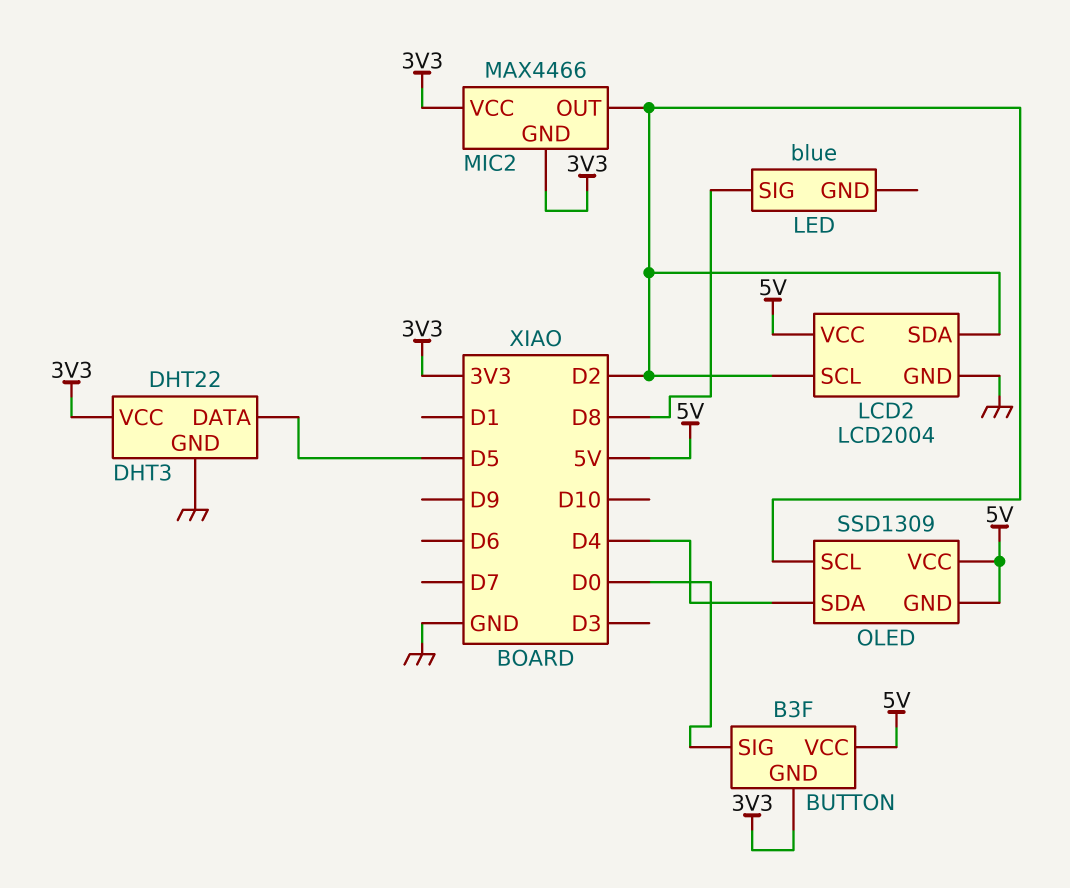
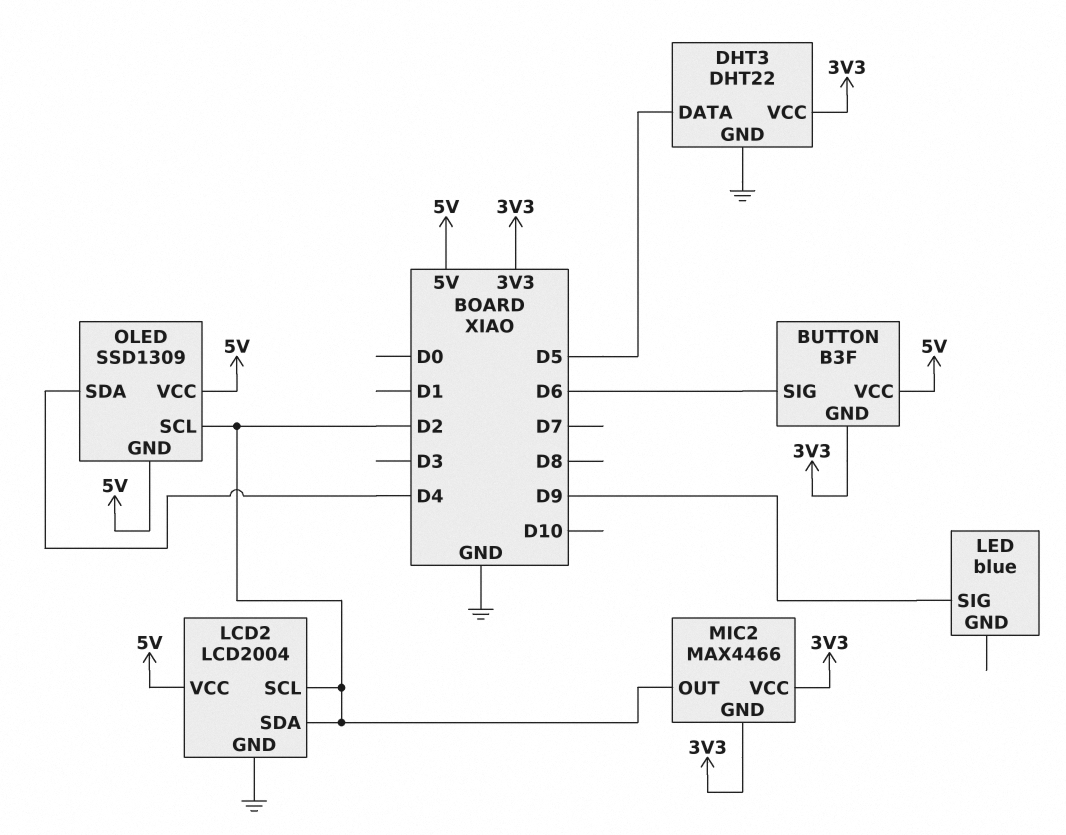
BUTTON pin SIG: D0 -> D6
LED pin SIG: D8 -> D9

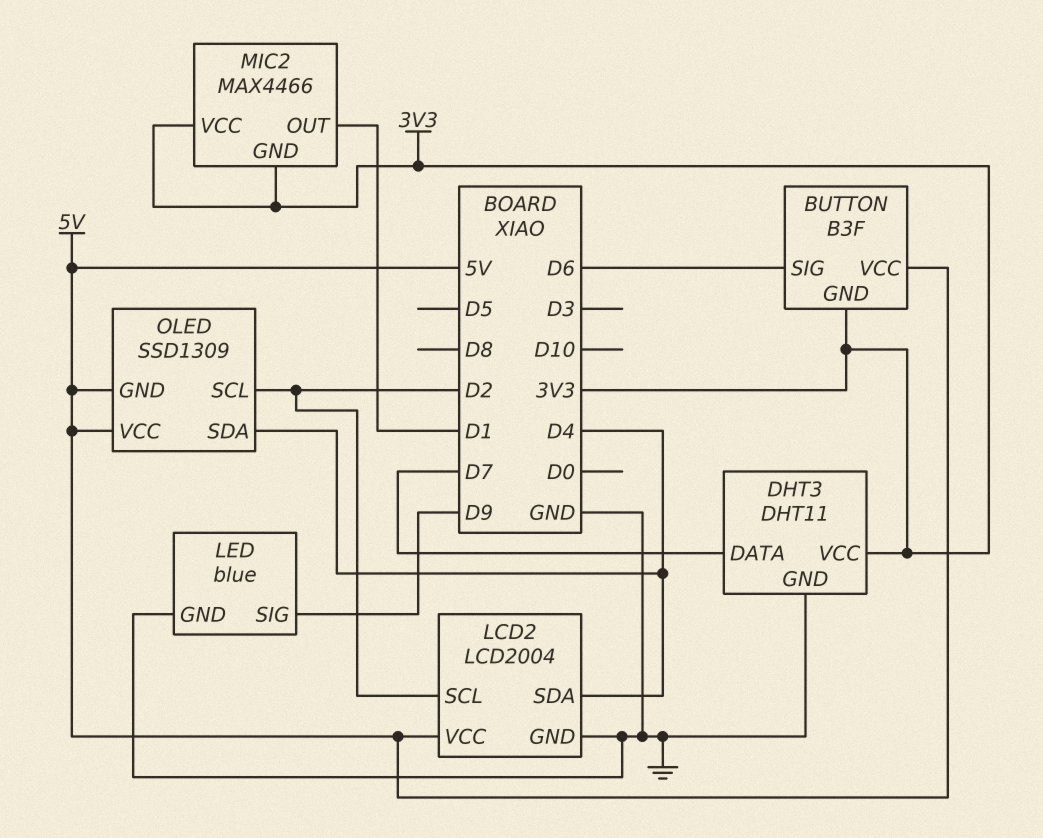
DHT3: DHT22 -> DHT11
DHT3 pin DATA: D5 -> D7
LCD2 pin SDA: D2 -> D4
LED pin GND: none -> GND
MIC2 pin OUT: D2 -> D1

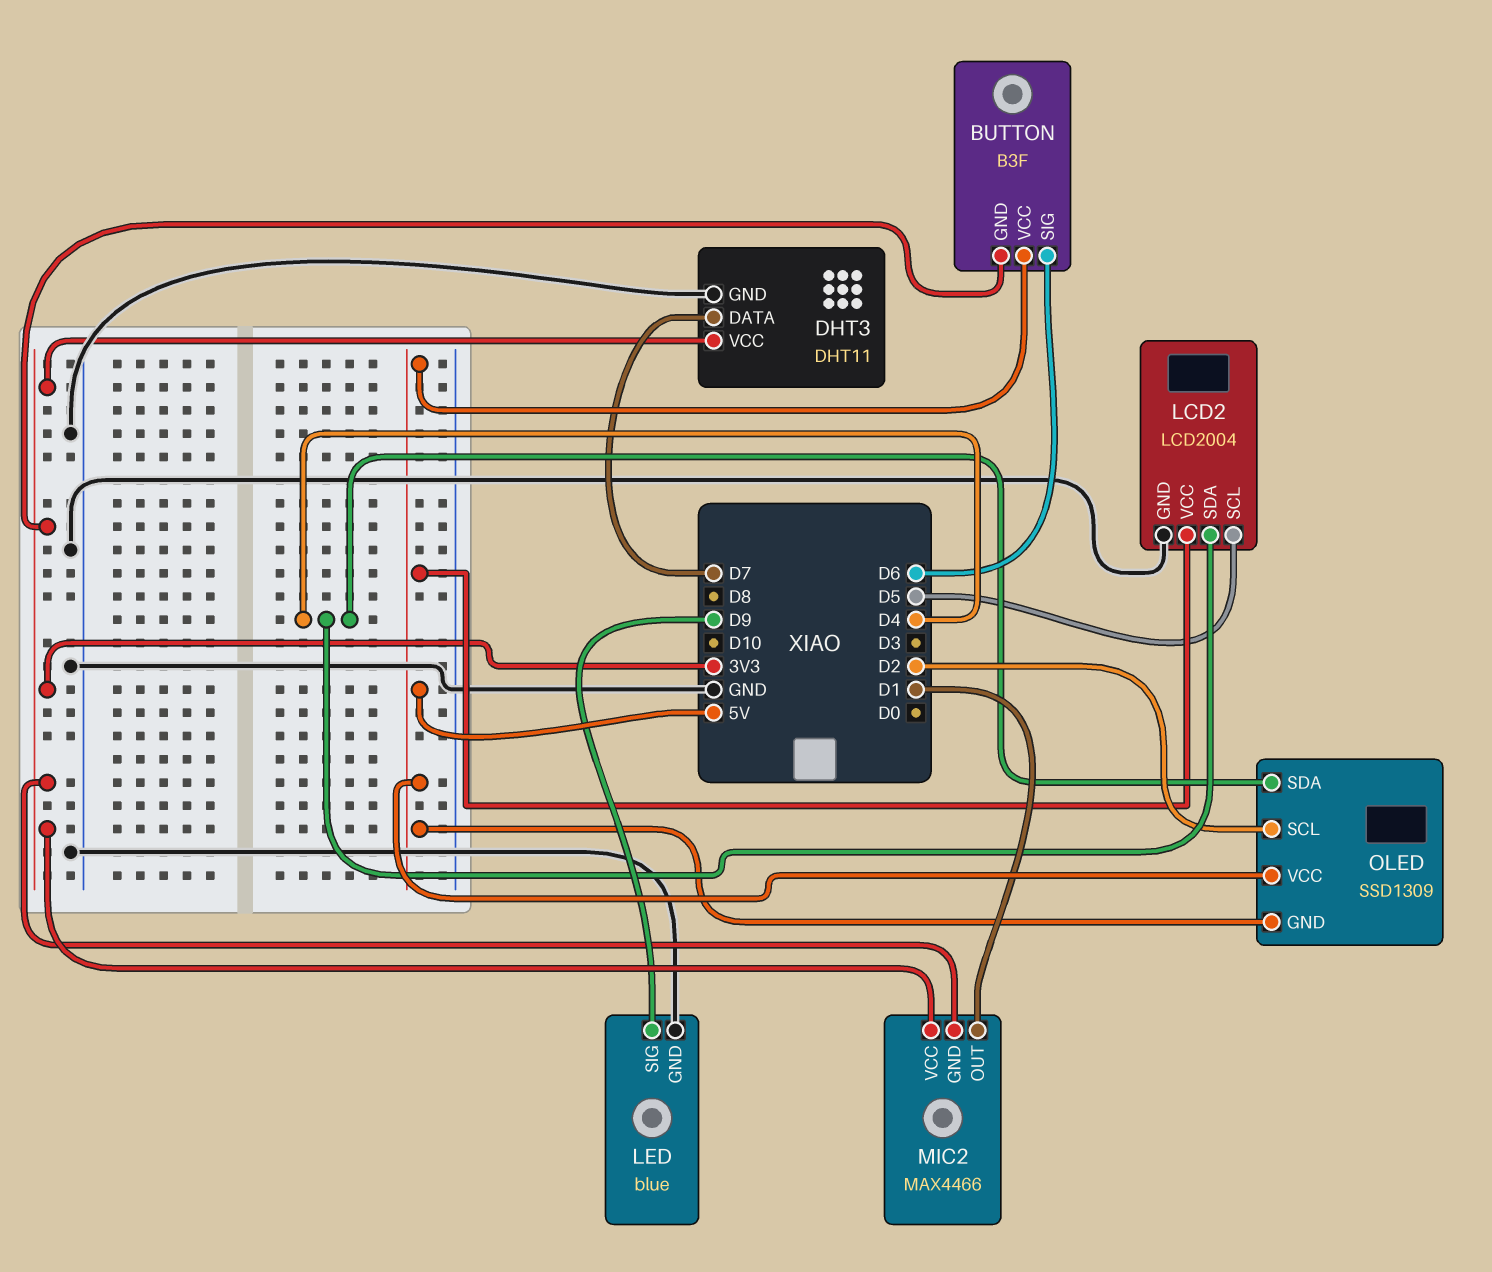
LCD2 pin SCL: D2 -> D5

